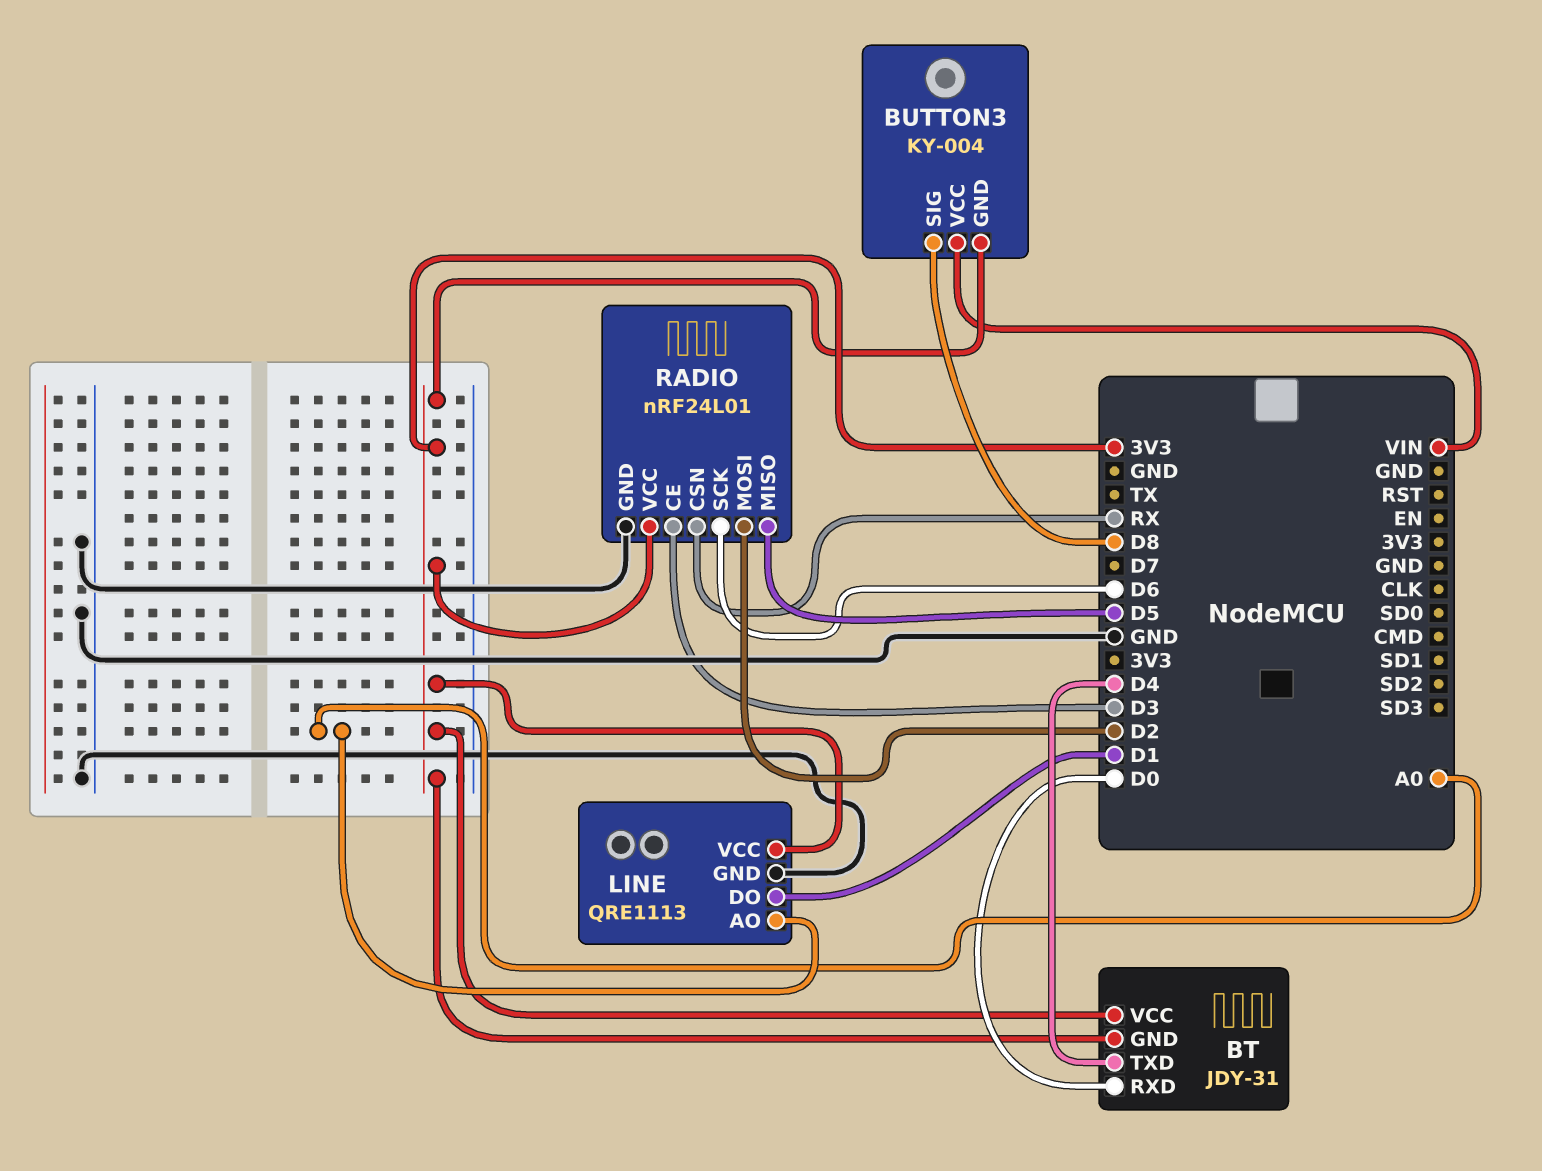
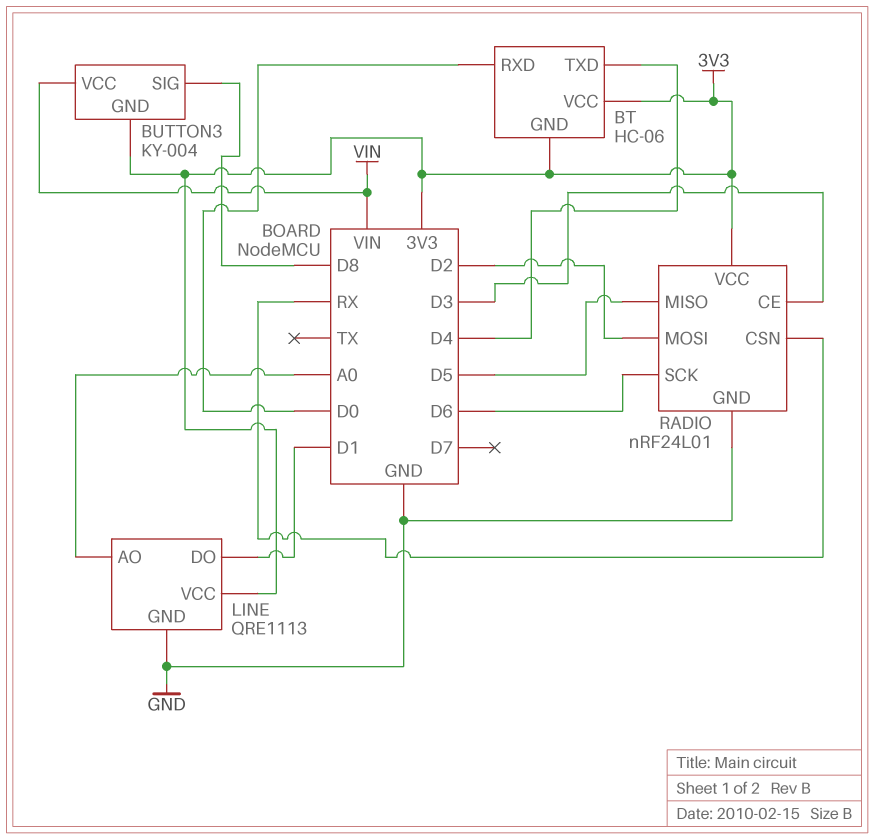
BT: JDY-31 -> HC-06

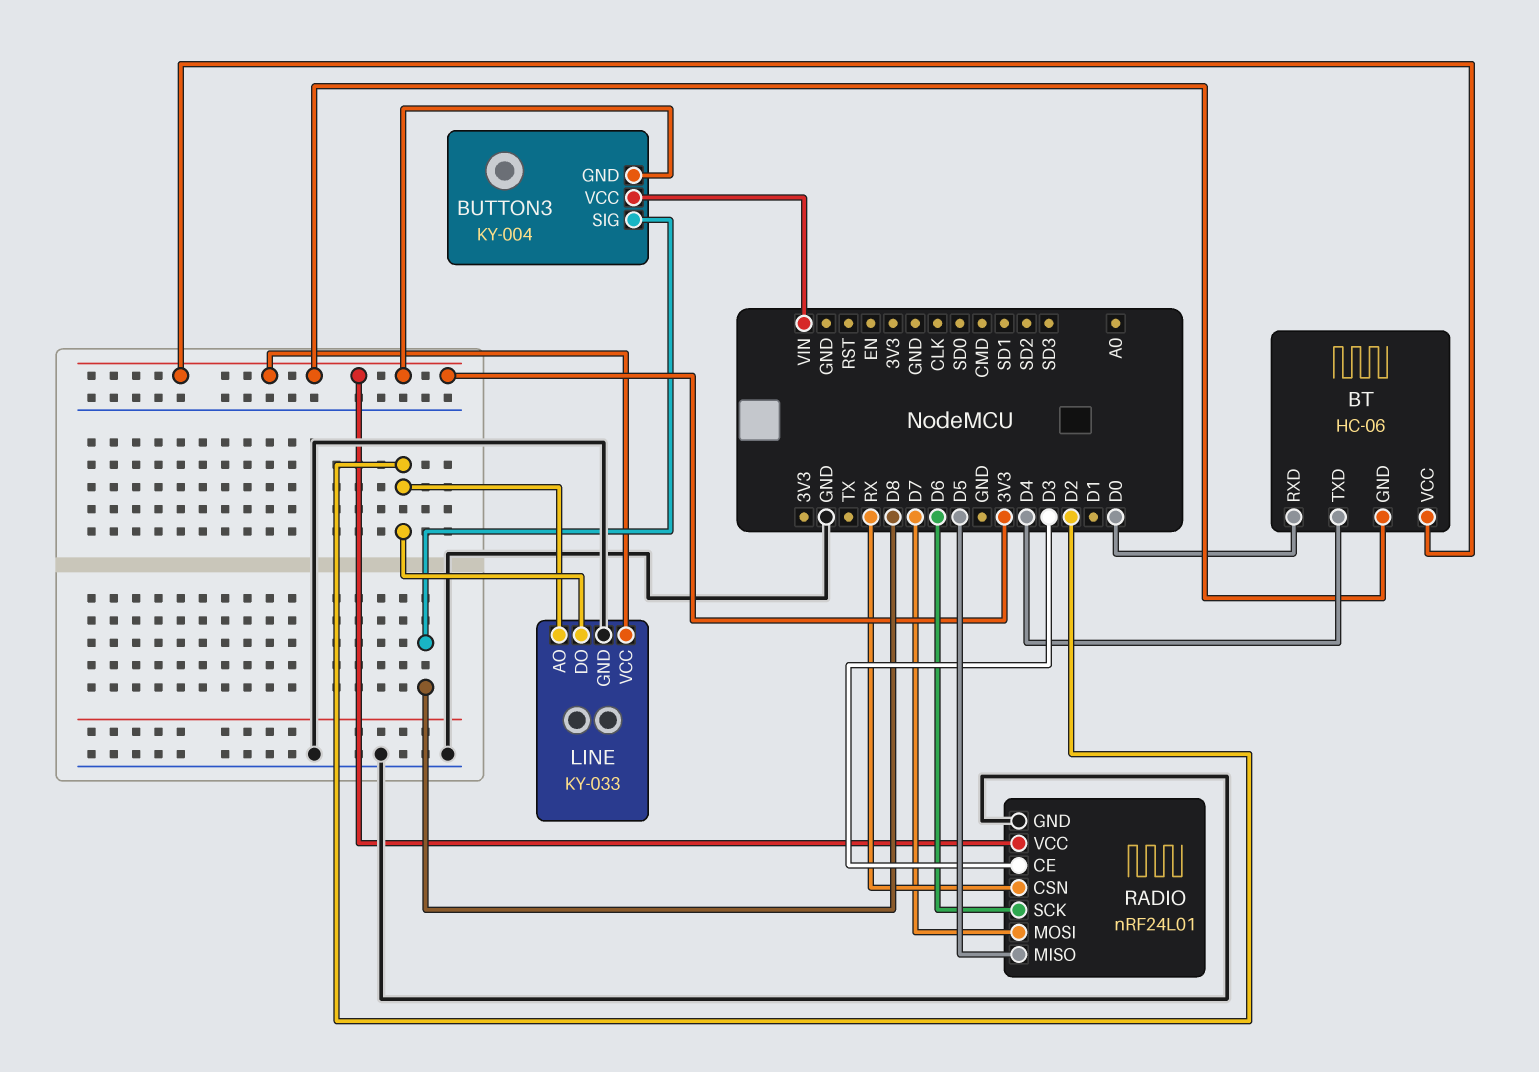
LINE: QRE1113 -> KY-033
LINE pin AO: A0 -> D2
LINE pin DO: D1 -> D2
RADIO pin MOSI: D2 -> D7

